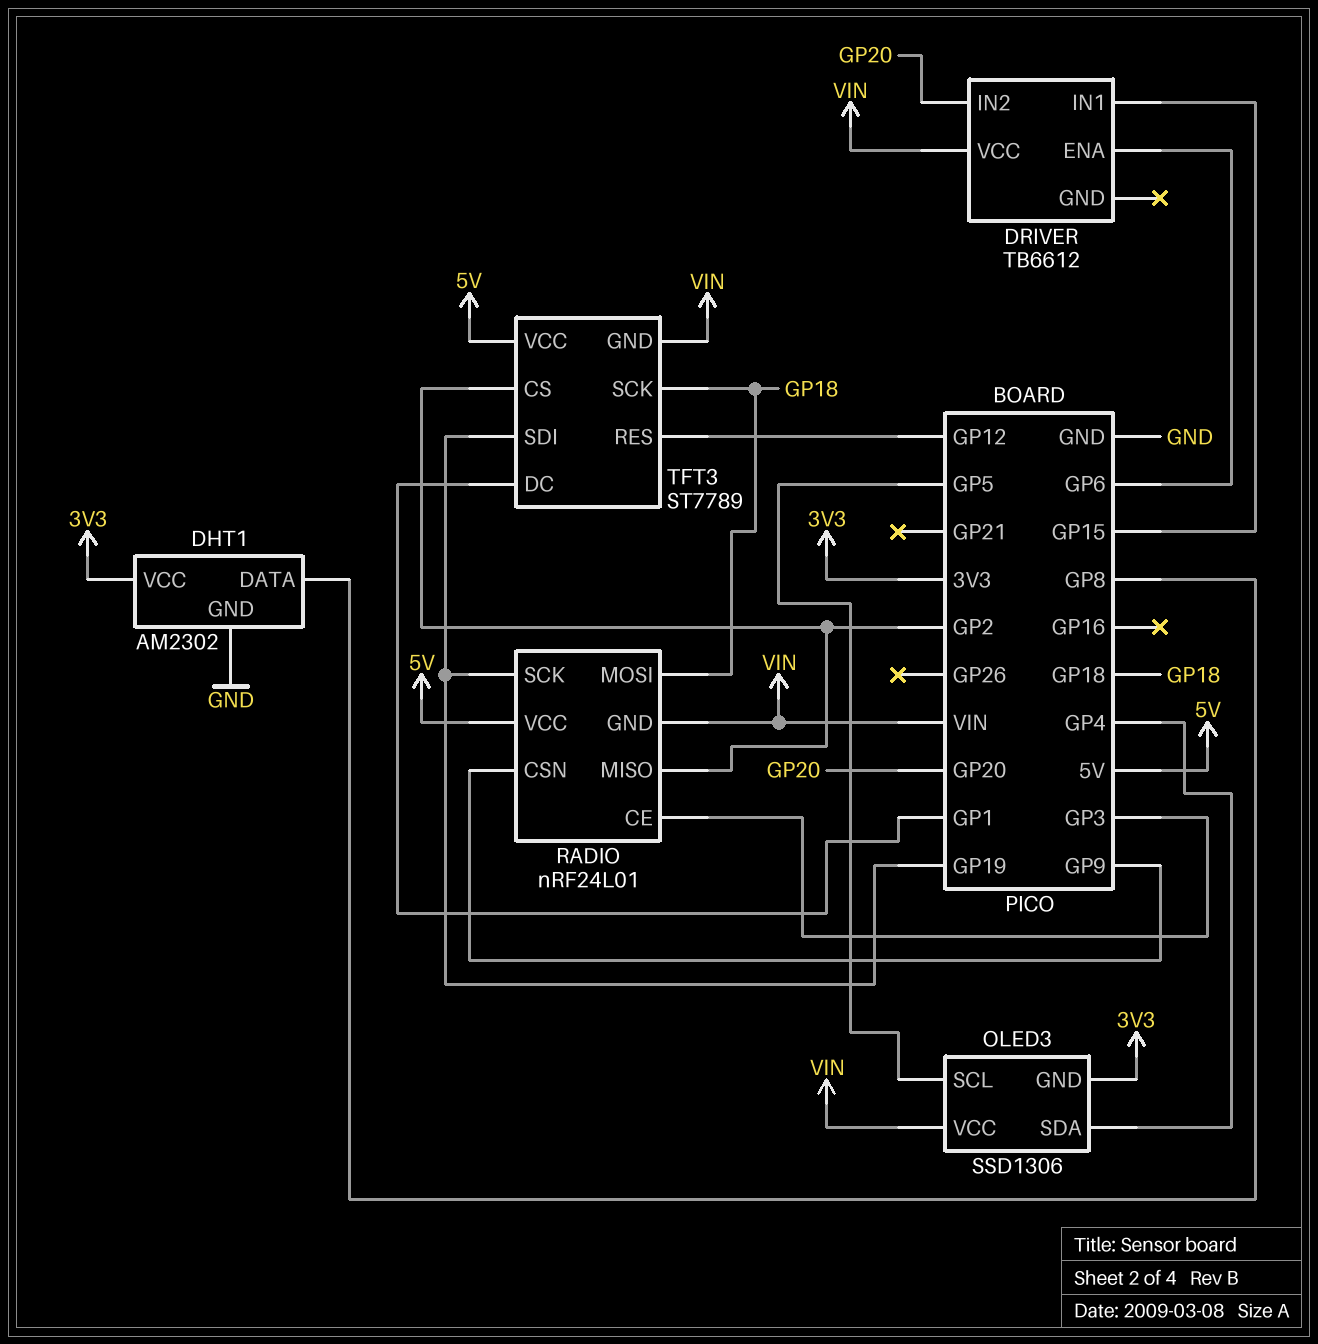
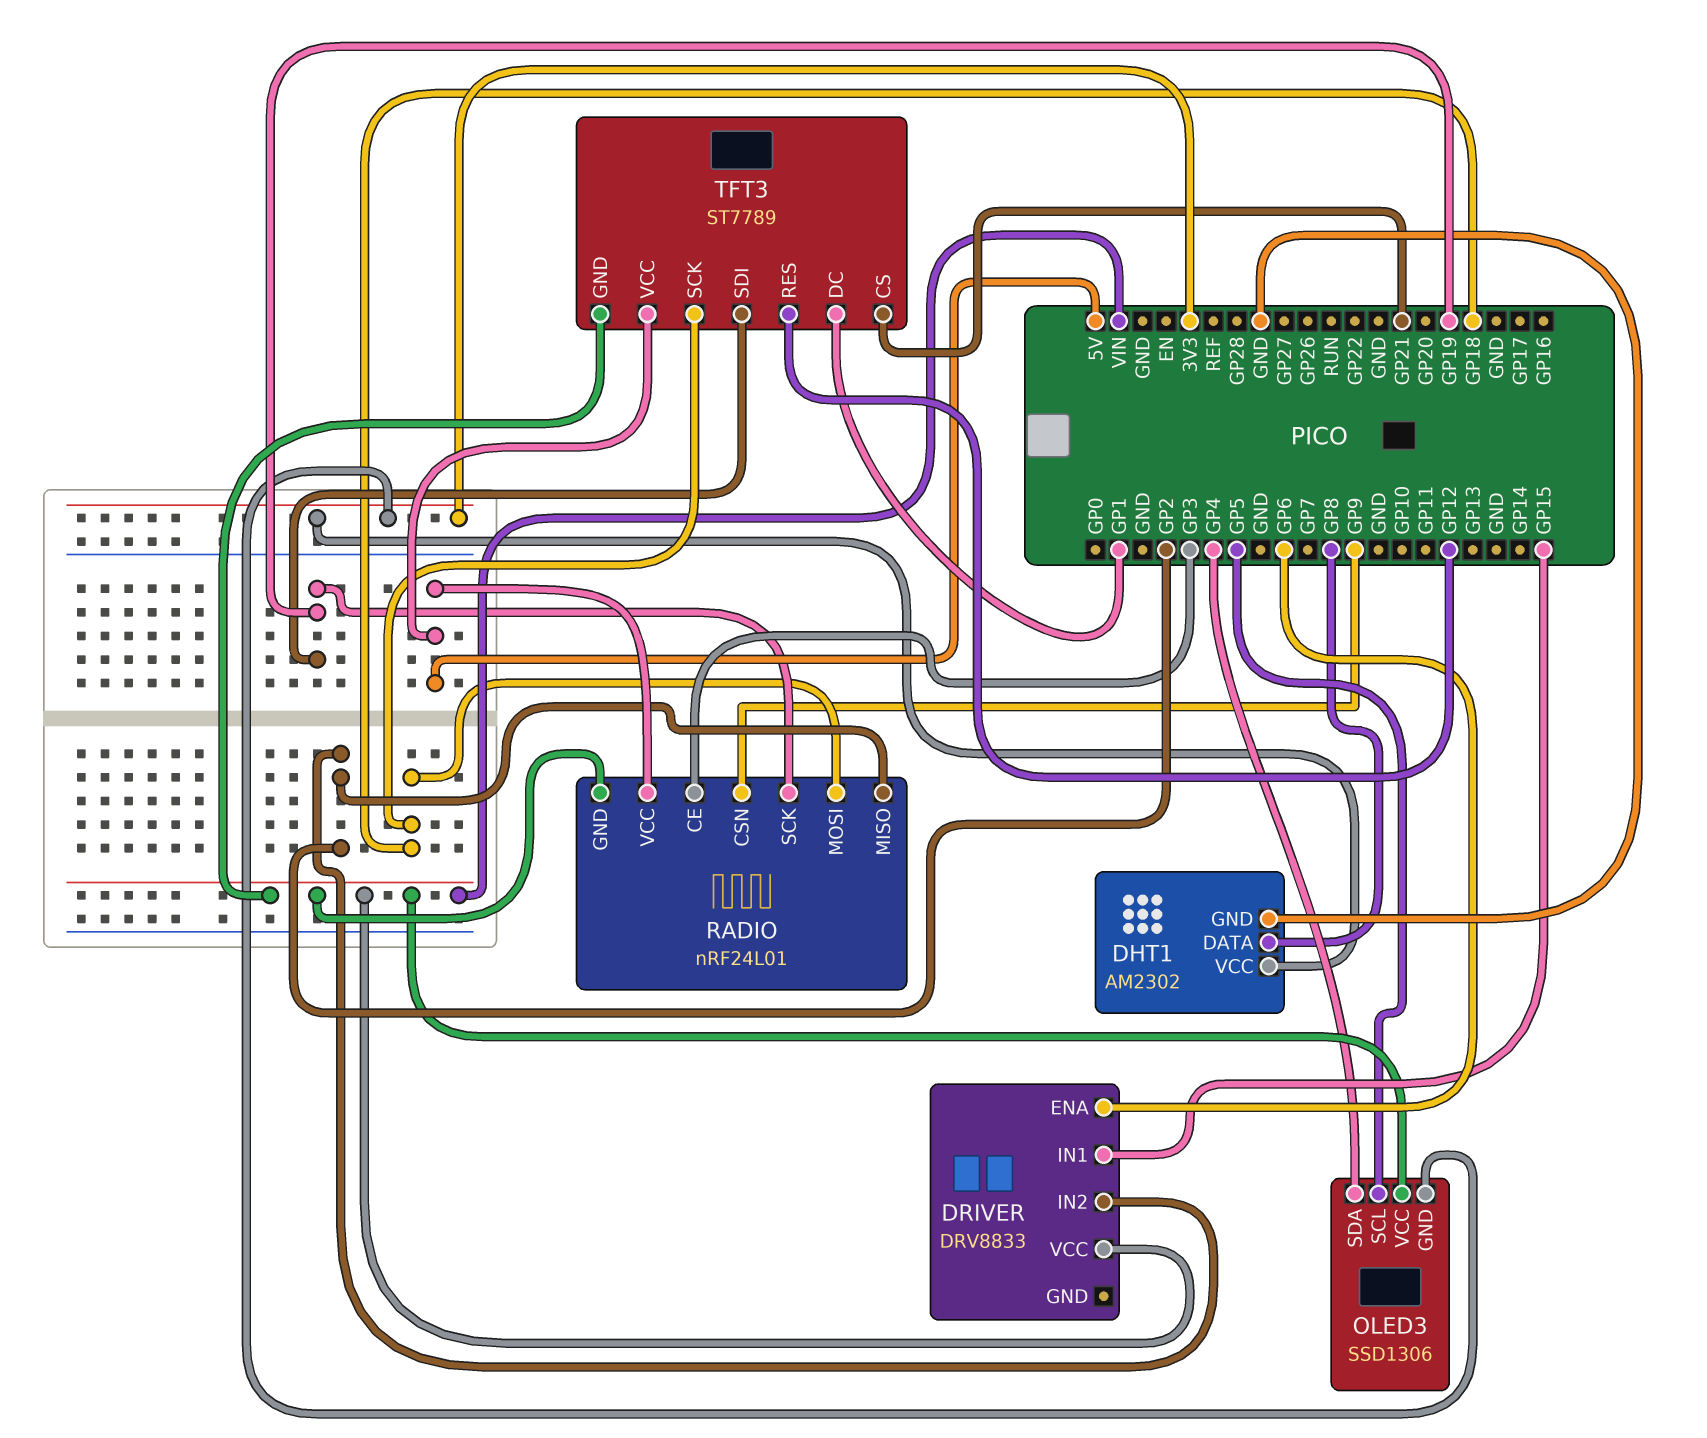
DRIVER: TB6612 -> DRV8833
DRIVER pin IN2: GP20 -> GP2
TFT3 pin CS: GP2 -> GP21

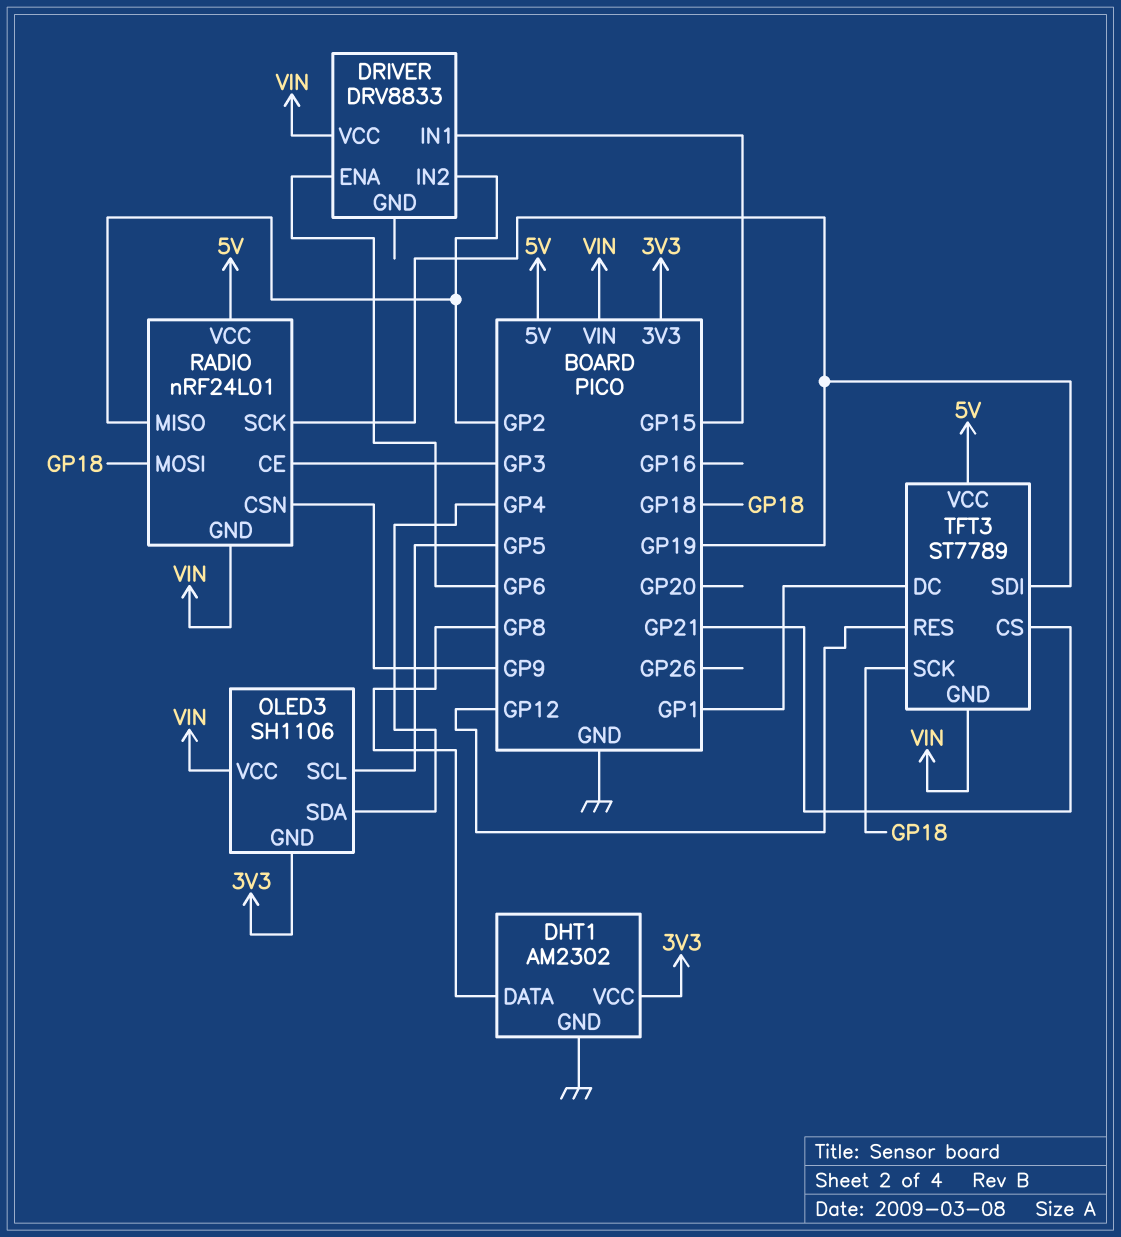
OLED3: SSD1306 -> SH1106

